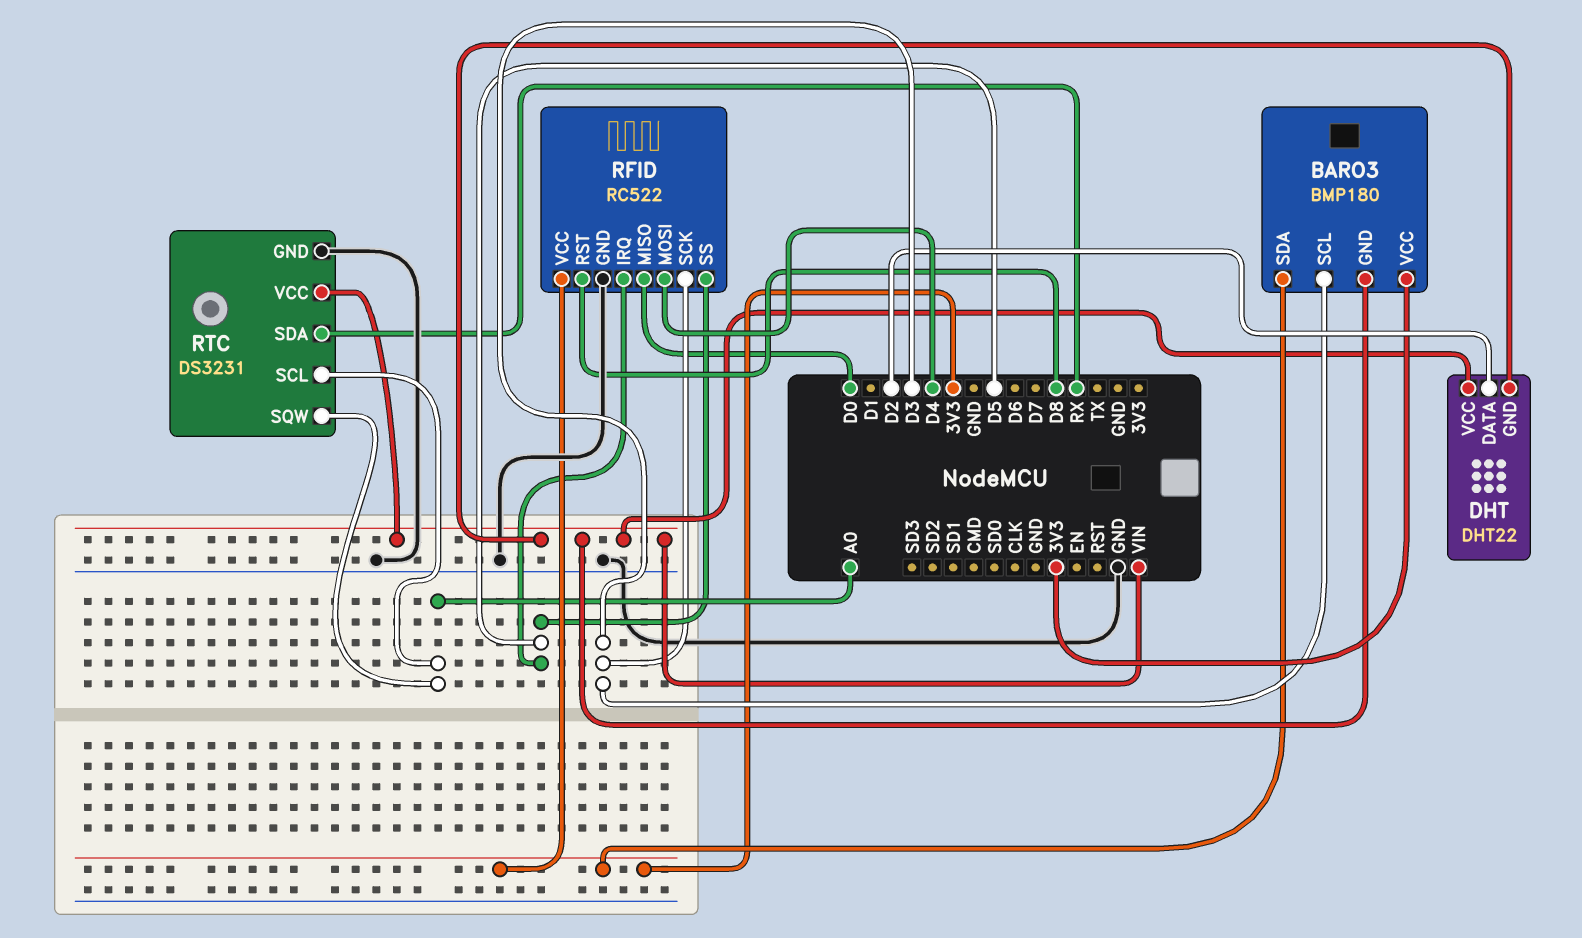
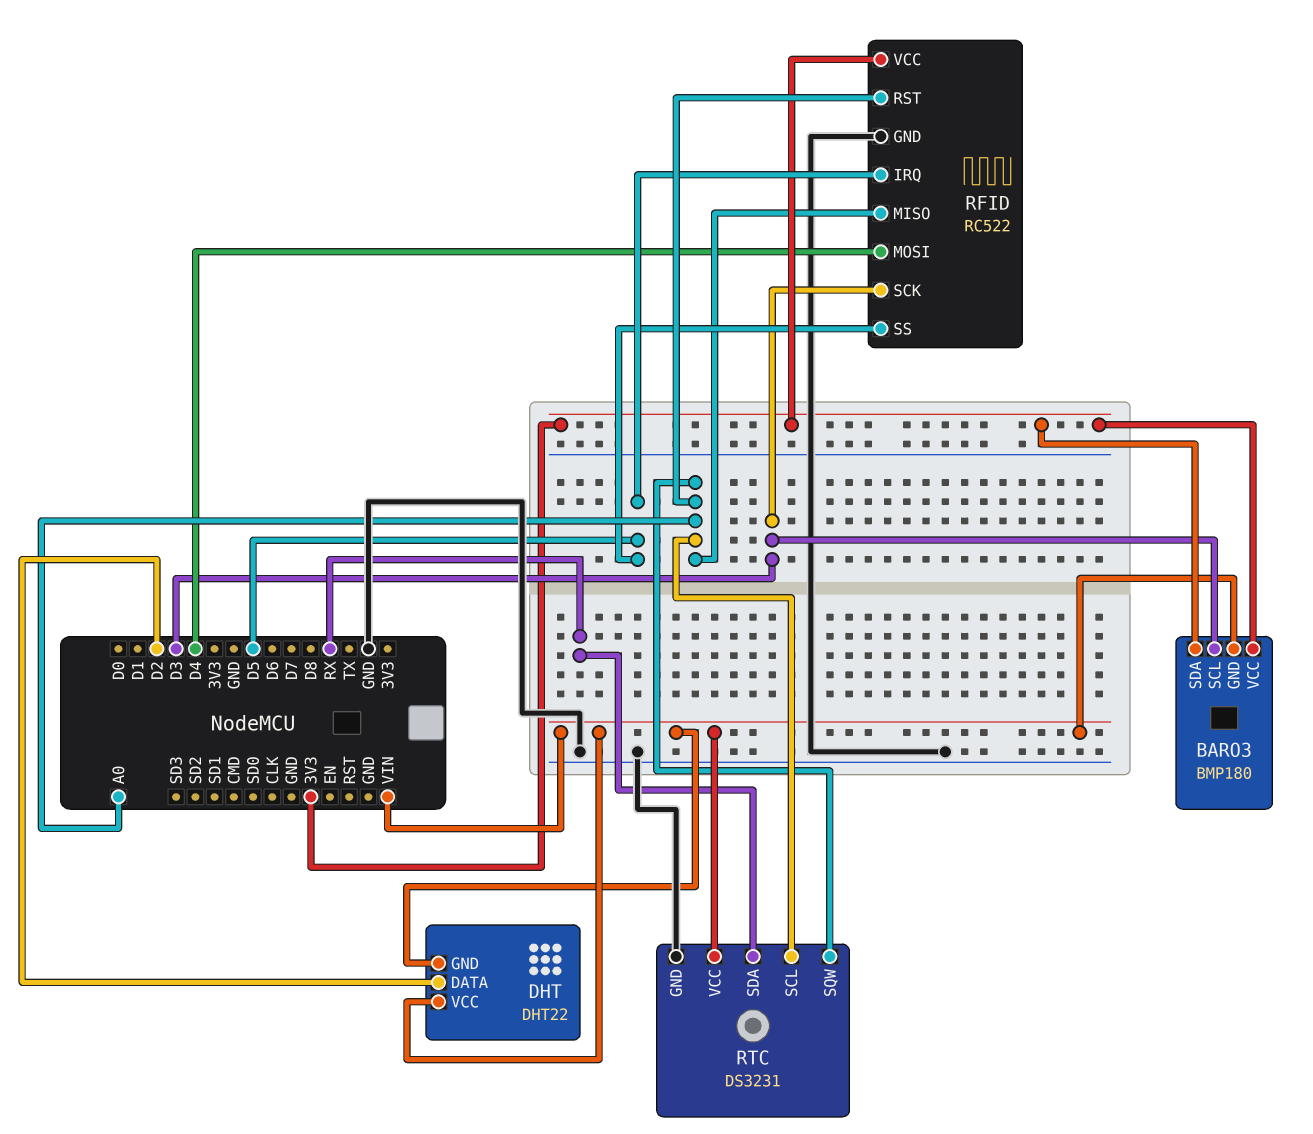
RFID pin MISO: D0 -> A0
RFID pin RST: D8 -> A0

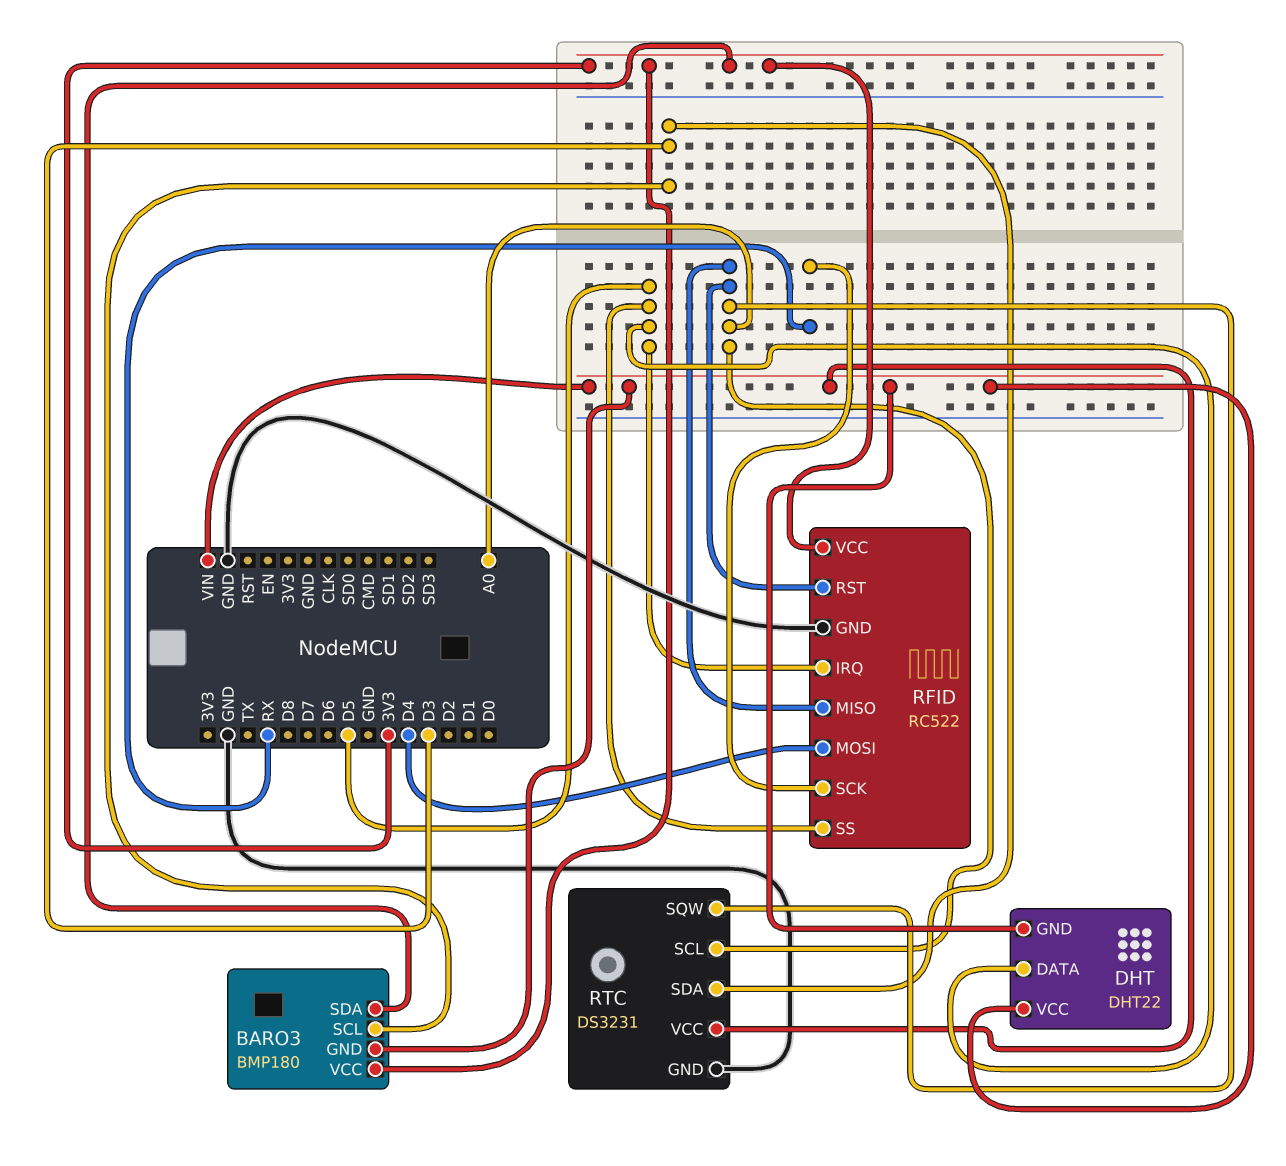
DHT pin DATA: D2 -> D5
RFID pin SCK: D3 -> RX
RTC pin SDA: RX -> D3

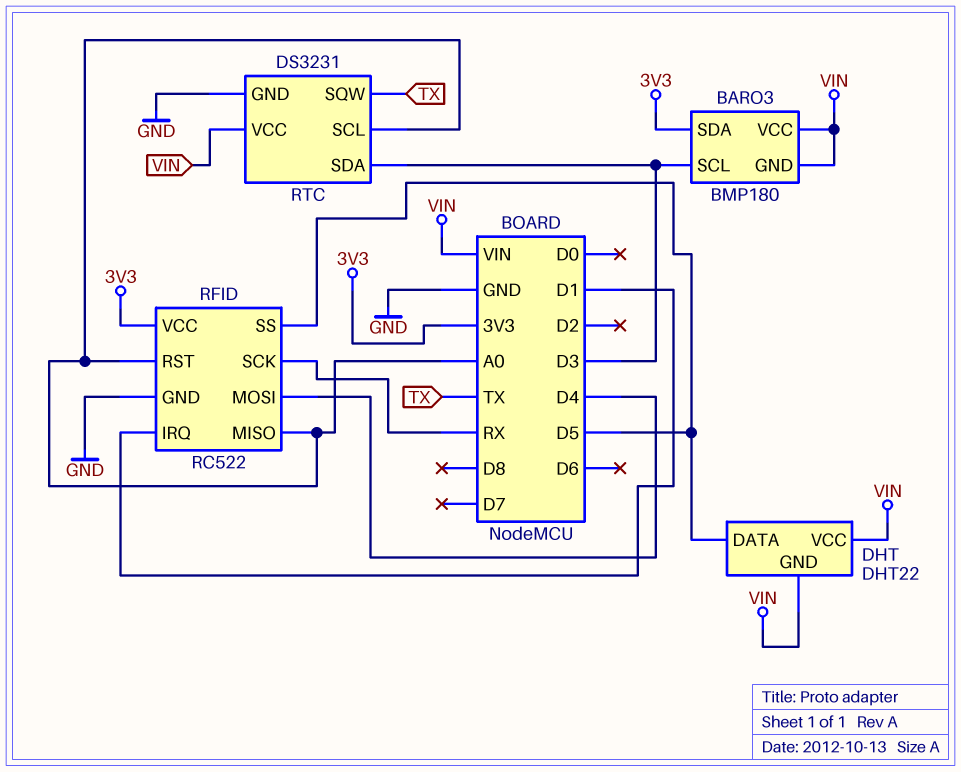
BARO3 pin VCC: 3V3 -> VIN
RFID pin IRQ: D5 -> D1
RTC pin SQW: A0 -> TX

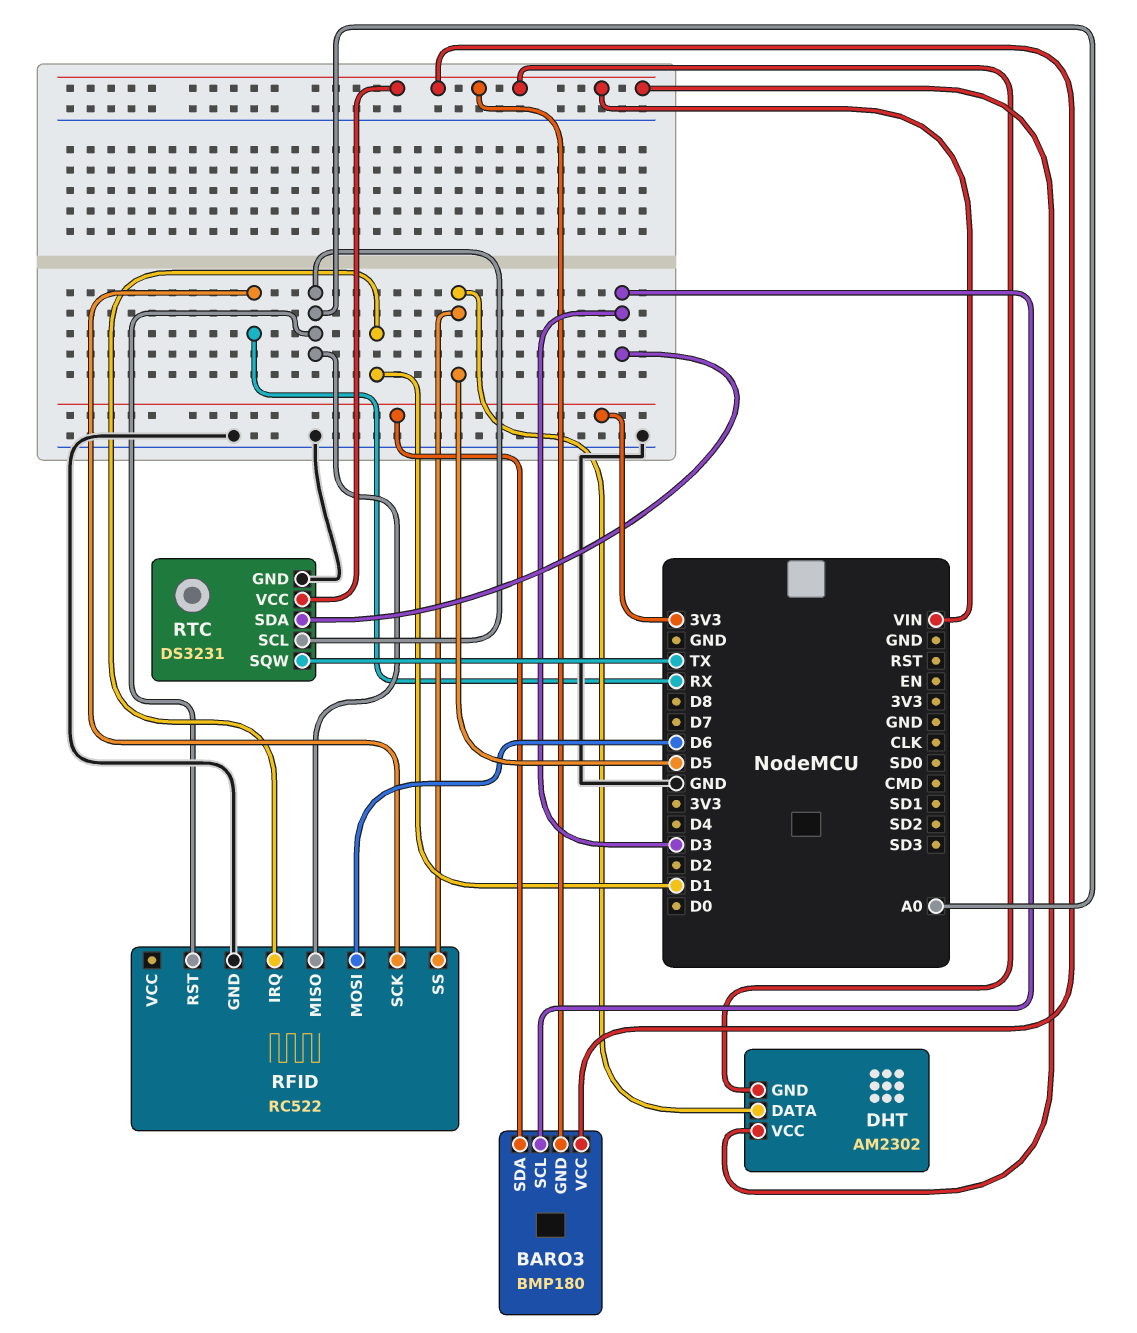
DHT: DHT22 -> AM2302
RFID pin MOSI: D4 -> D6
RFID pin VCC: 3V3 -> none

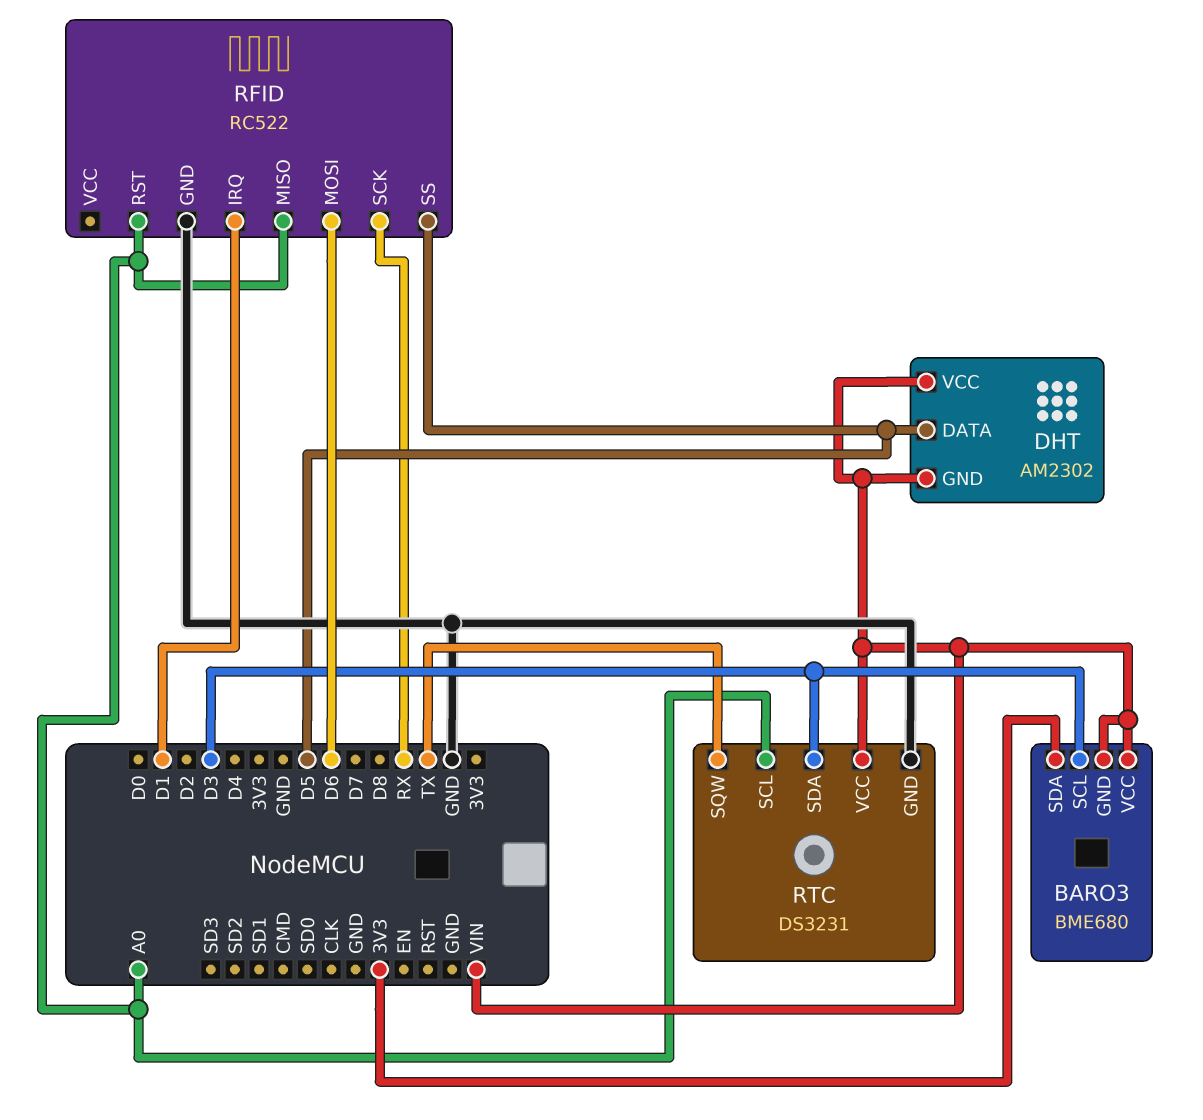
BARO3: BMP180 -> BME680

